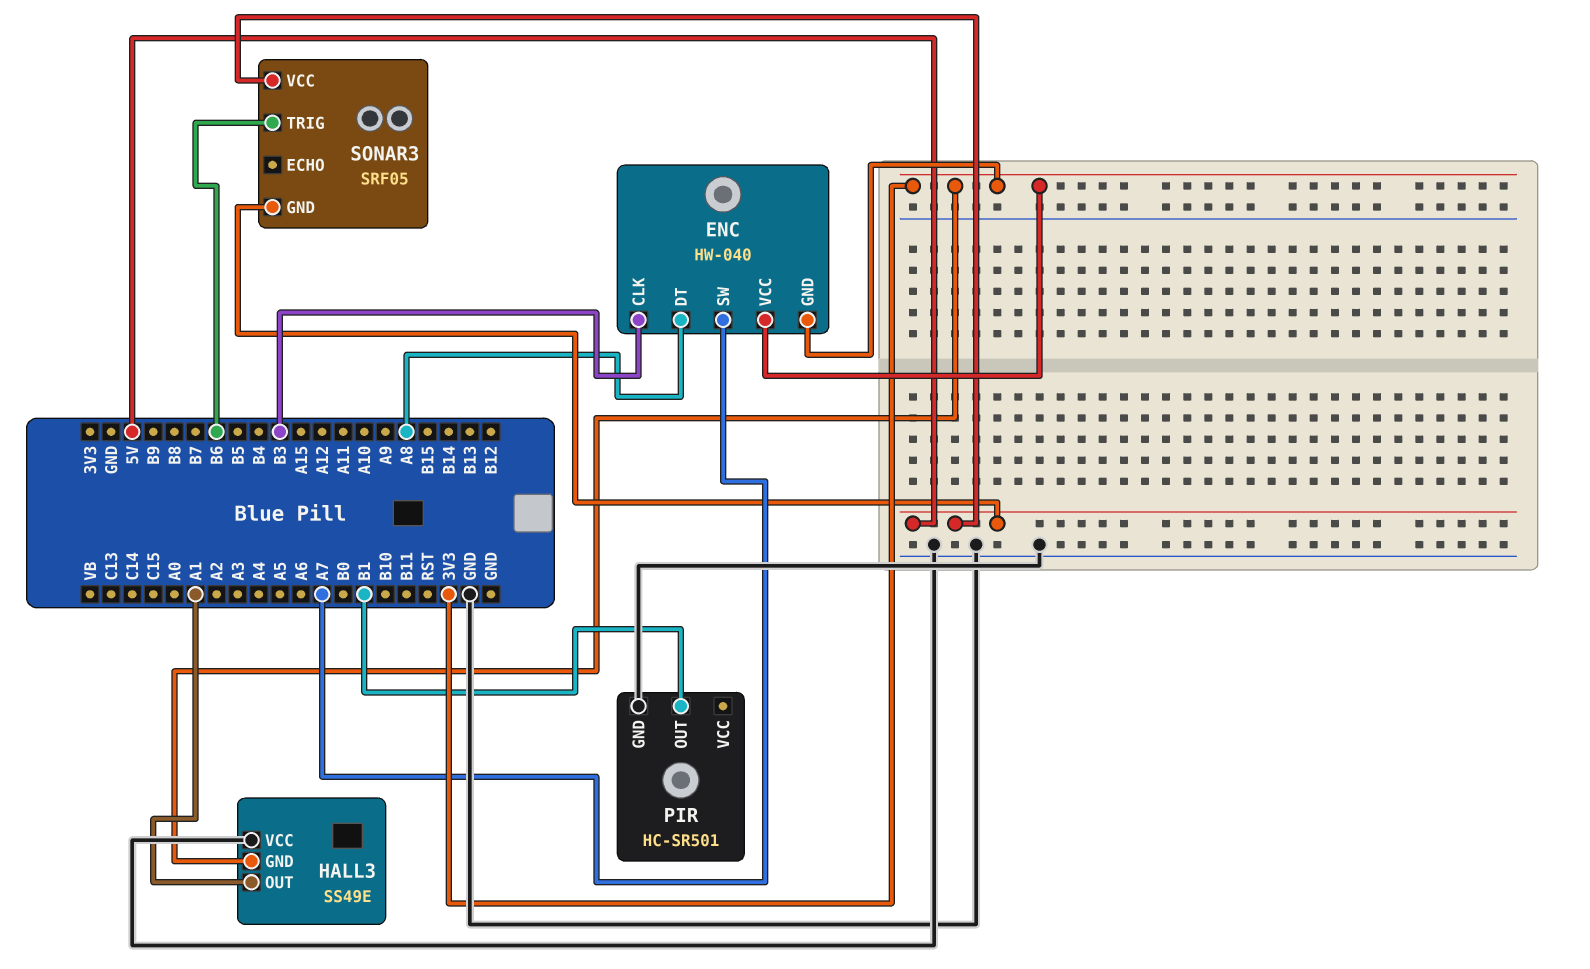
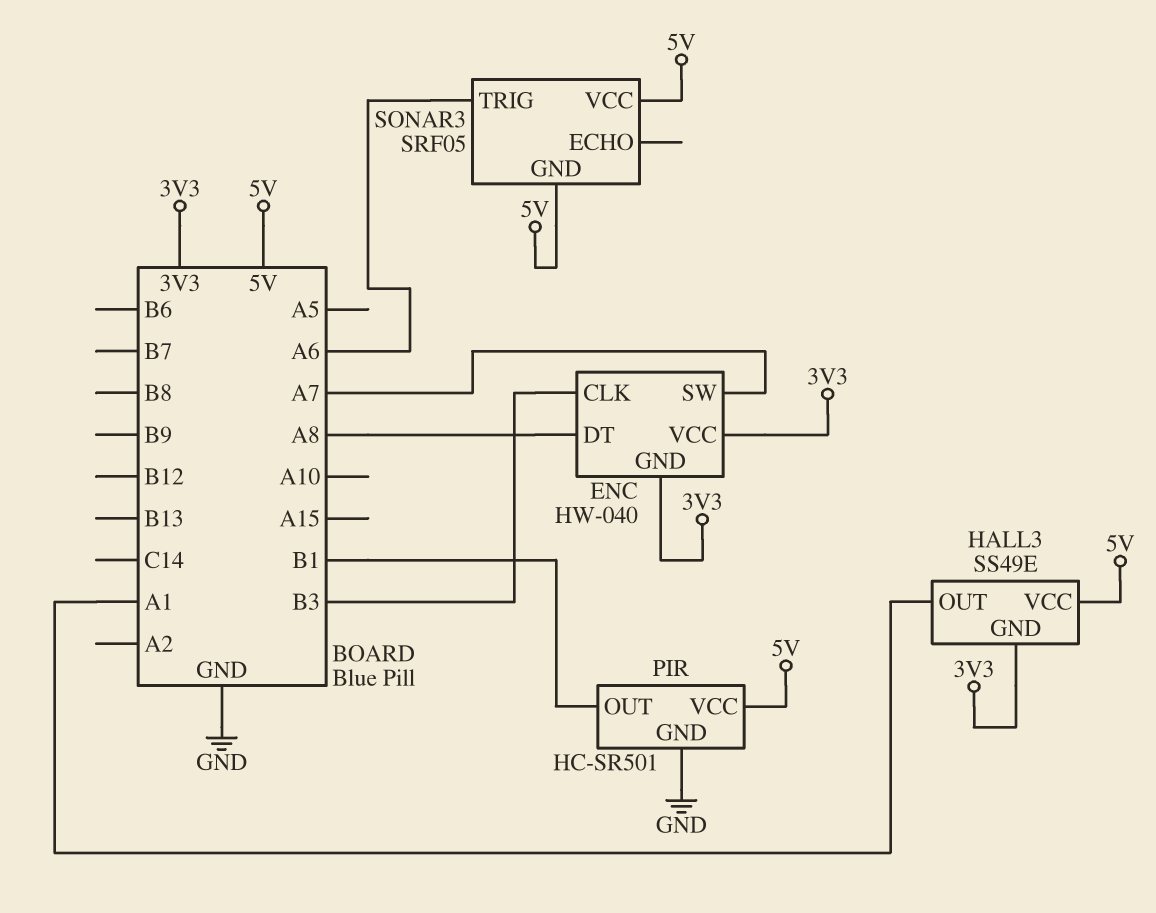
HALL3 pin VCC: GND -> 5V
PIR pin VCC: none -> 5V
SONAR3 pin TRIG: B6 -> A6

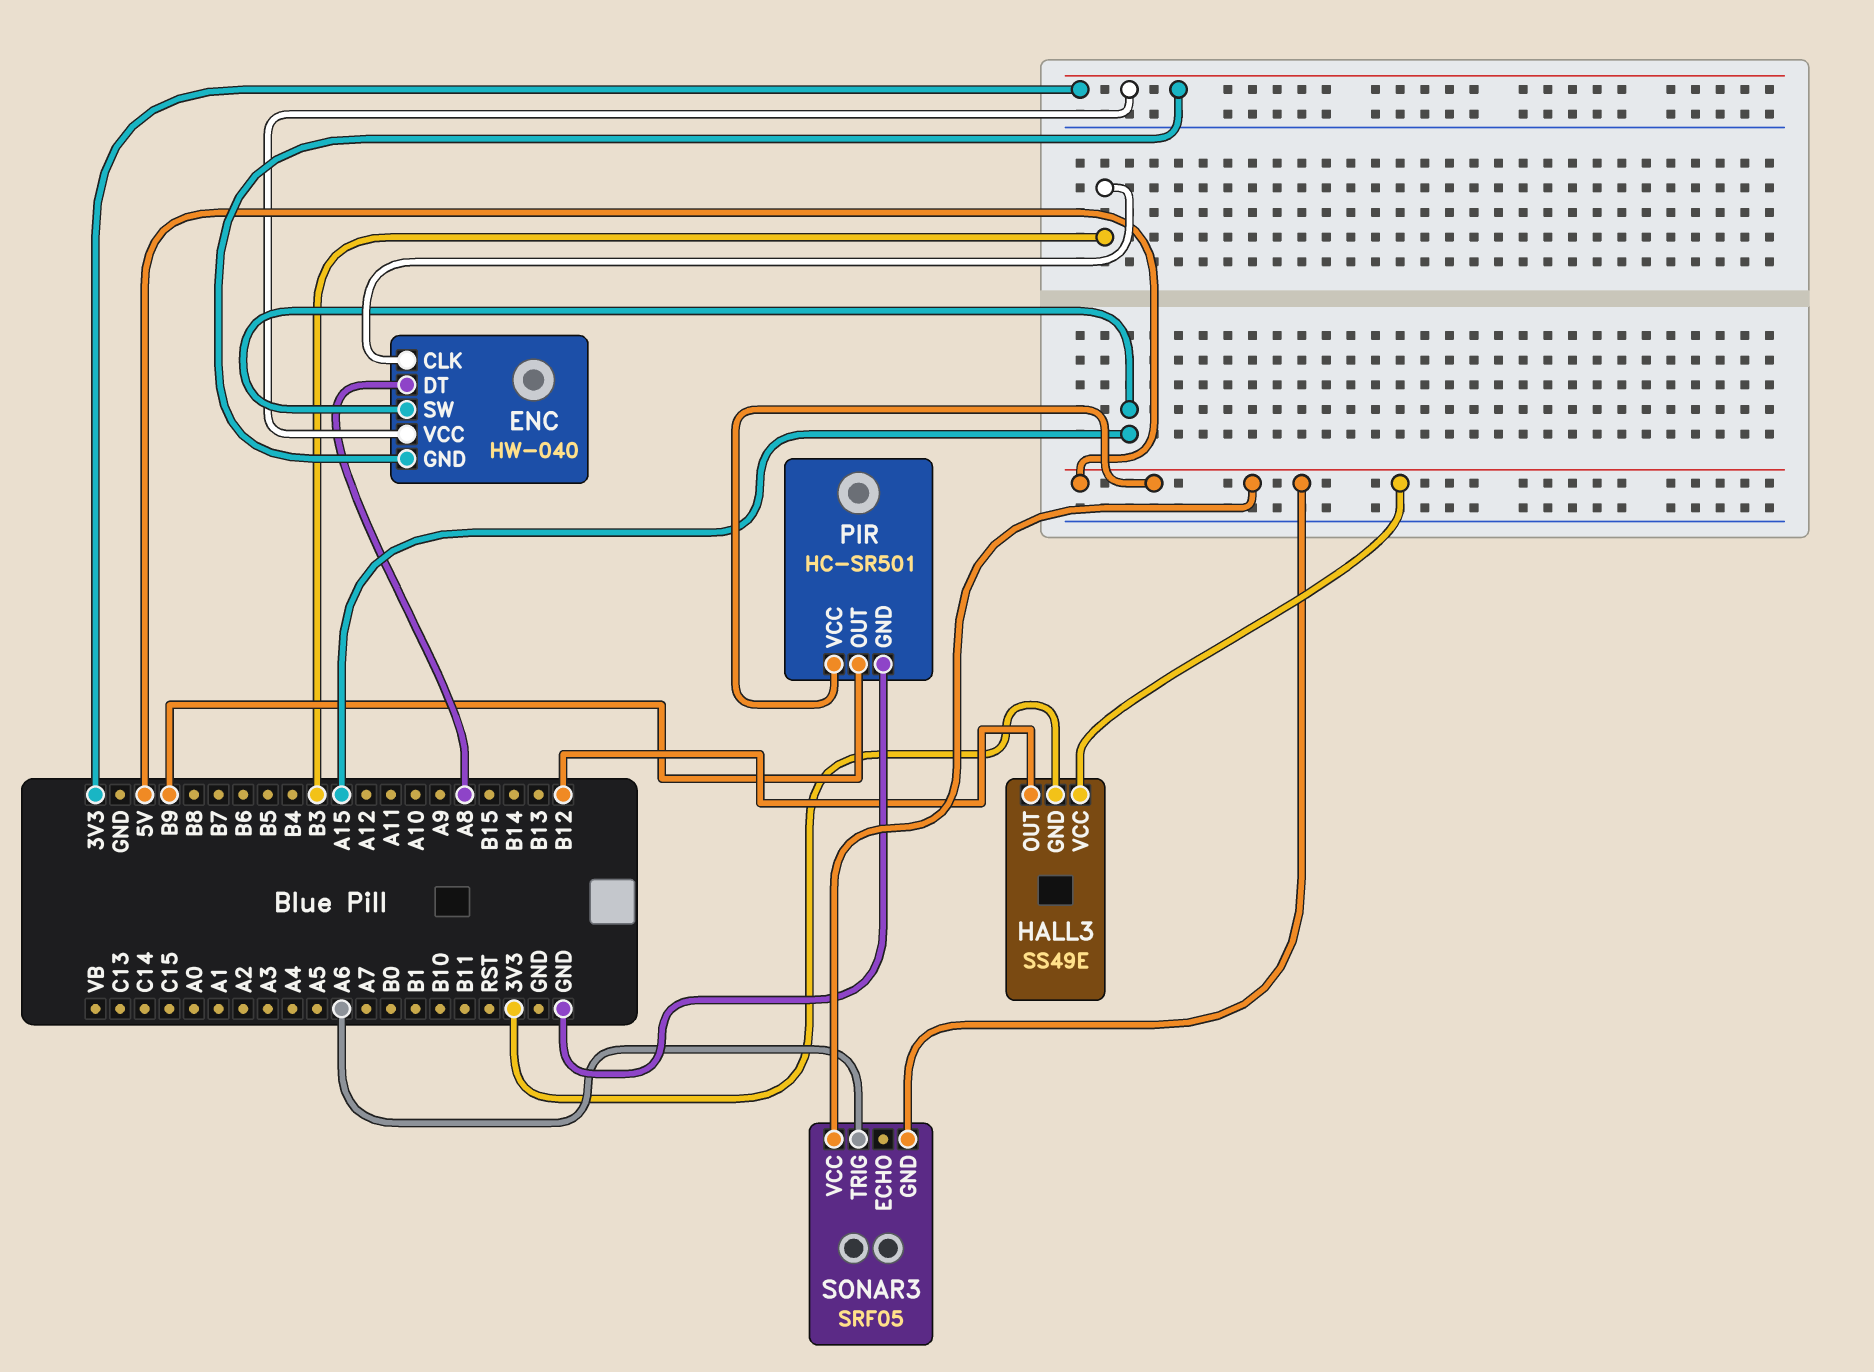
ENC pin SW: A7 -> A15
HALL3 pin OUT: A1 -> B12
PIR pin OUT: B1 -> B9

